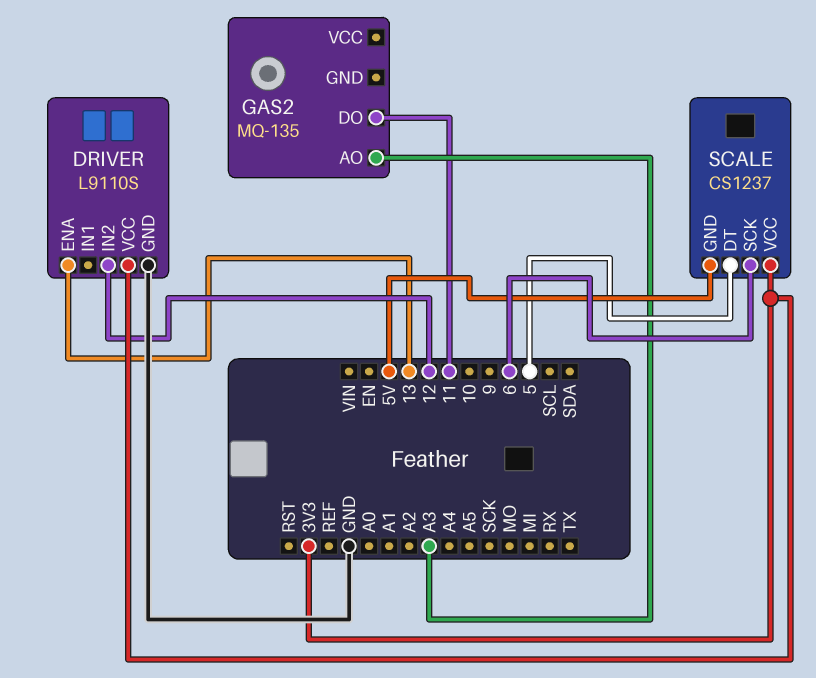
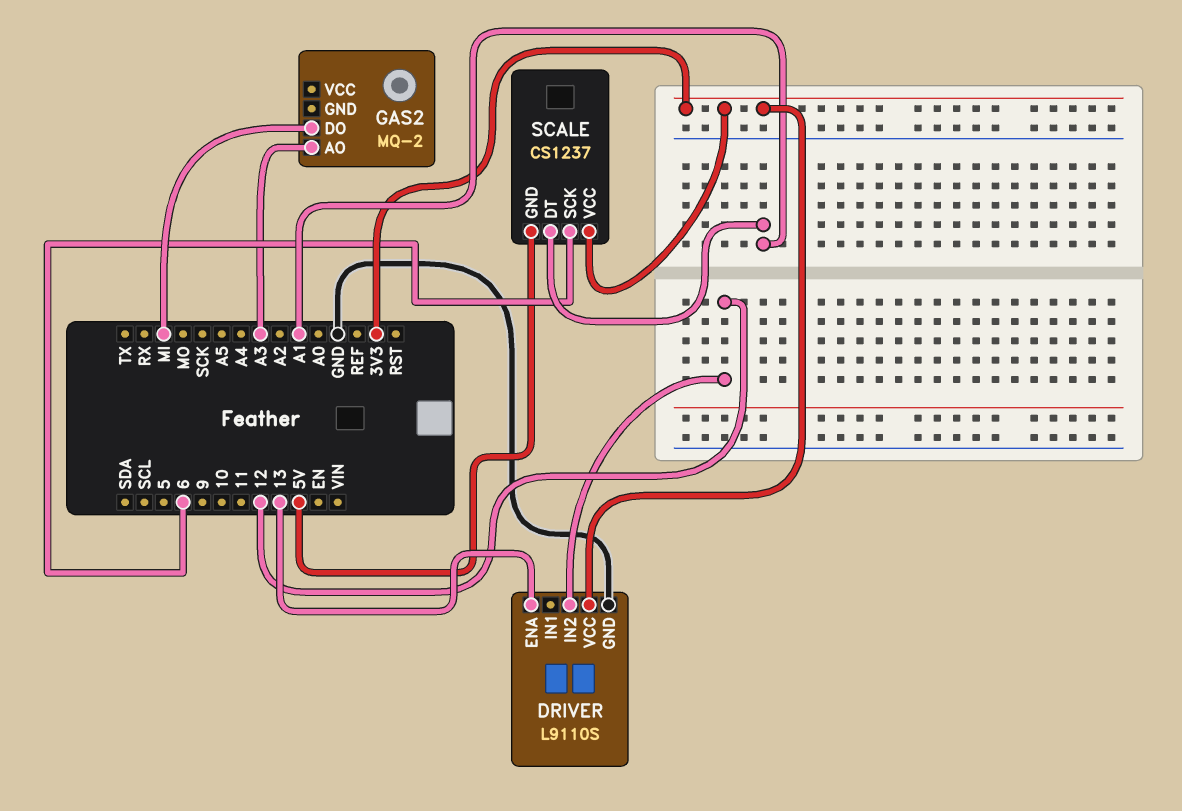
GAS2: MQ-135 -> MQ-2
GAS2 pin DO: 11 -> MI
SCALE pin DT: 5 -> A1

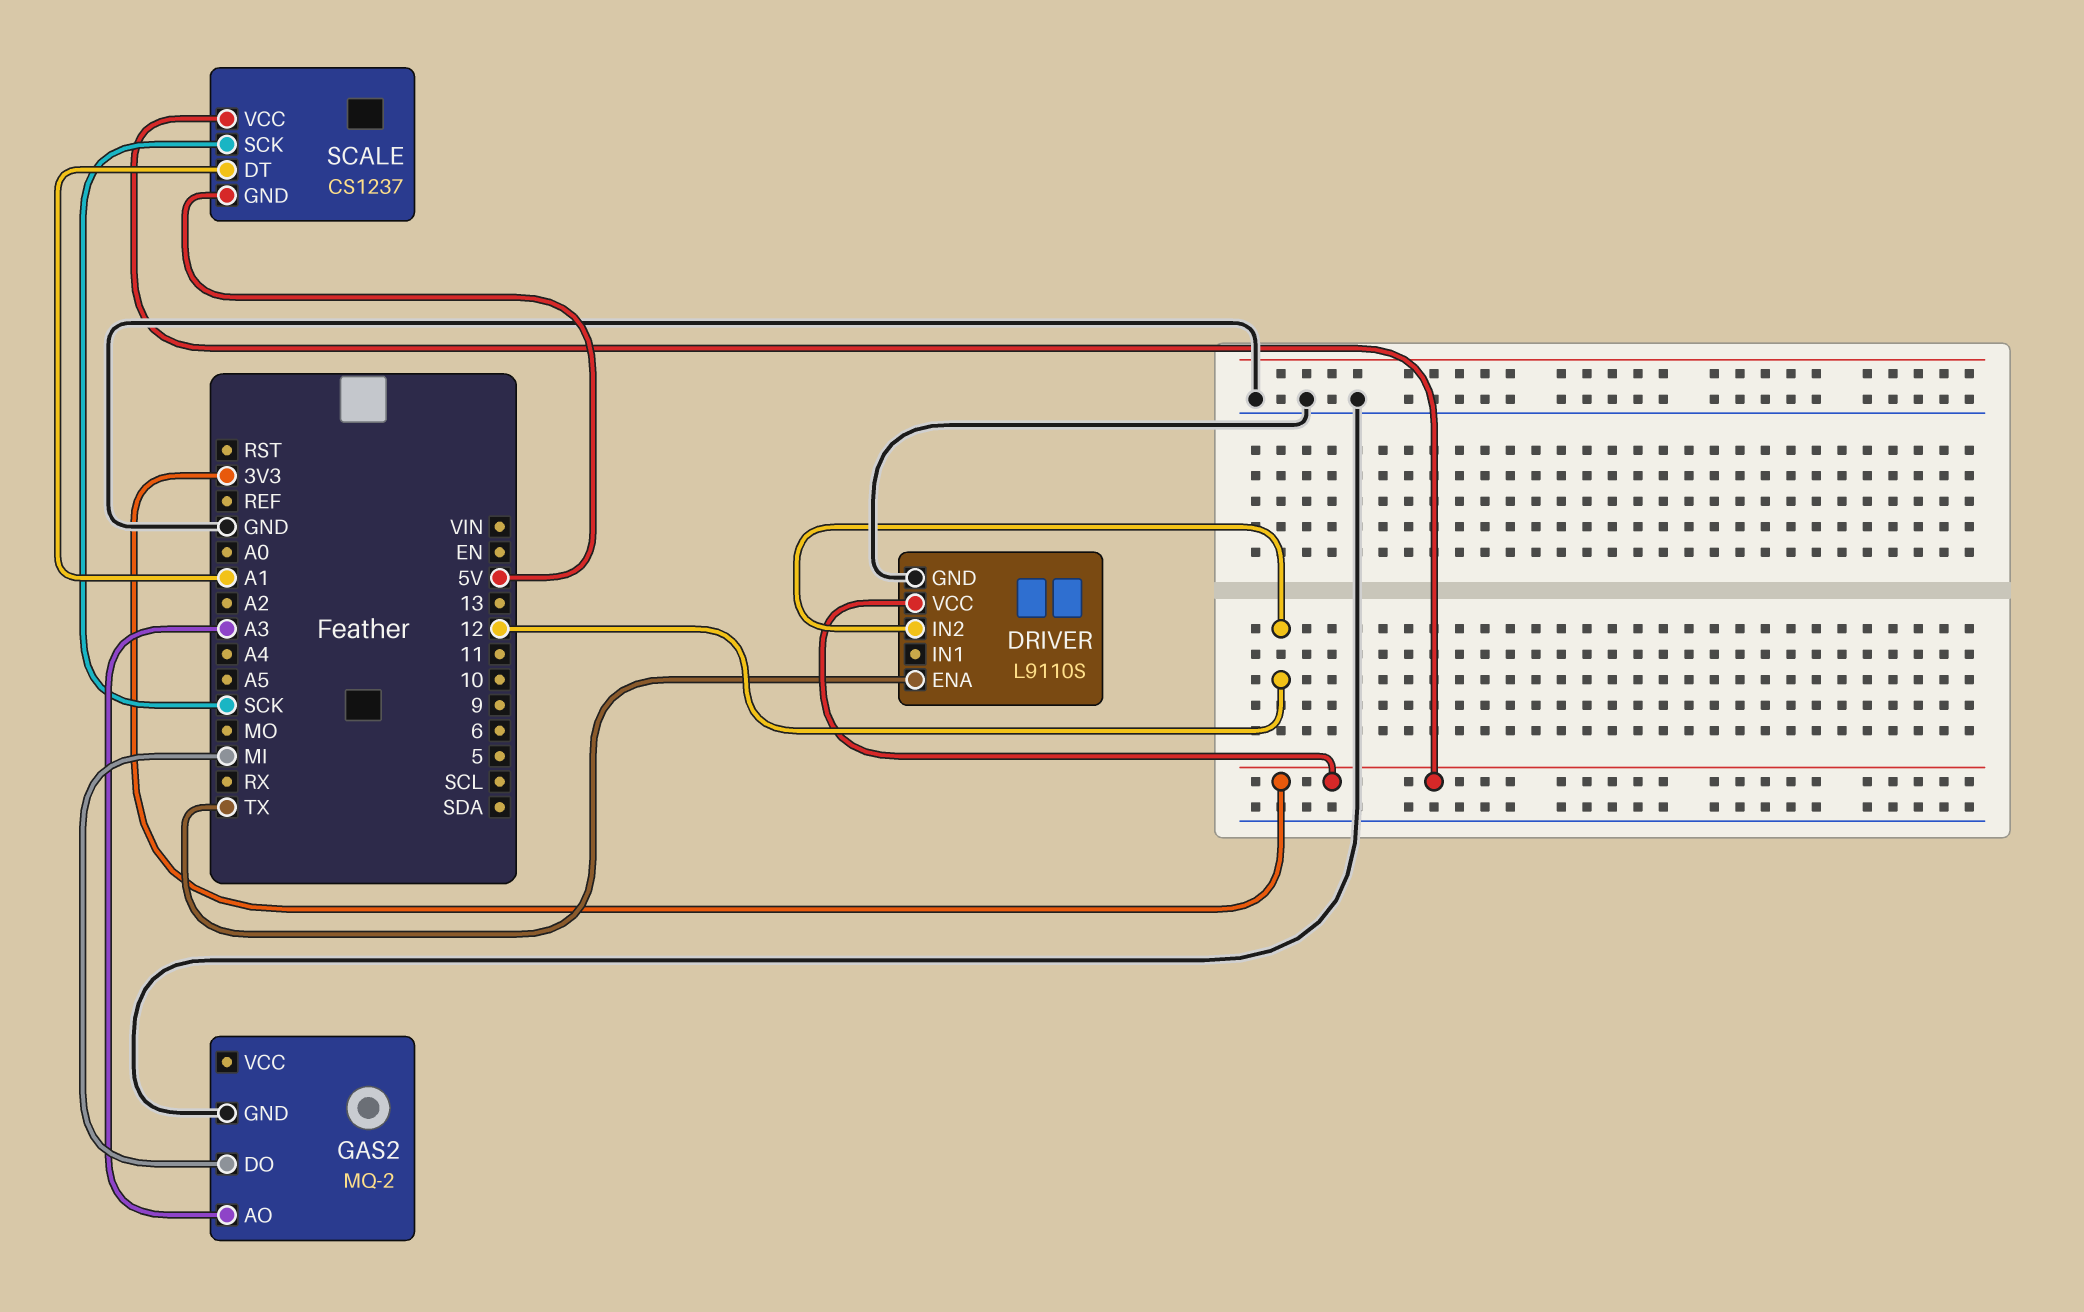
DRIVER pin ENA: 13 -> TX
GAS2 pin GND: none -> GND
SCALE pin SCK: 6 -> SCK

